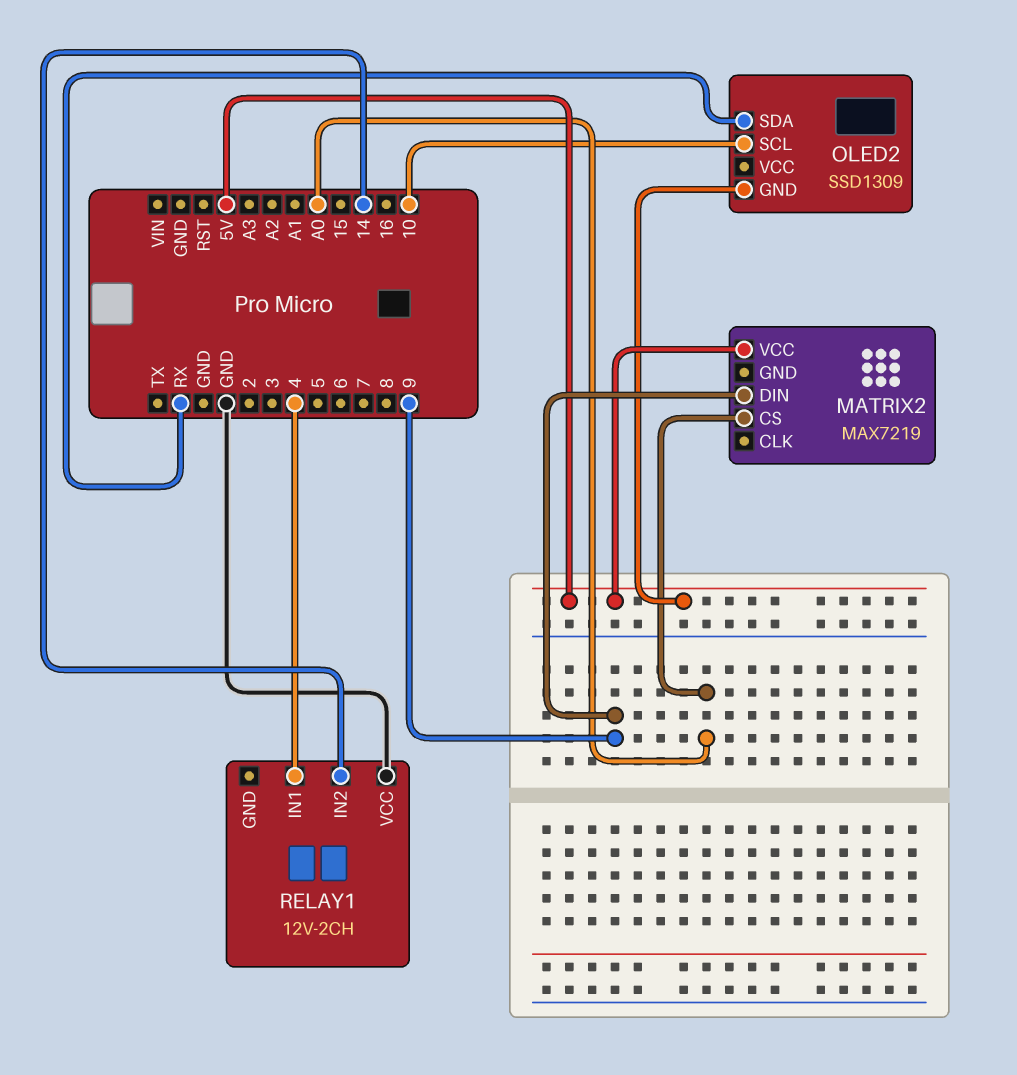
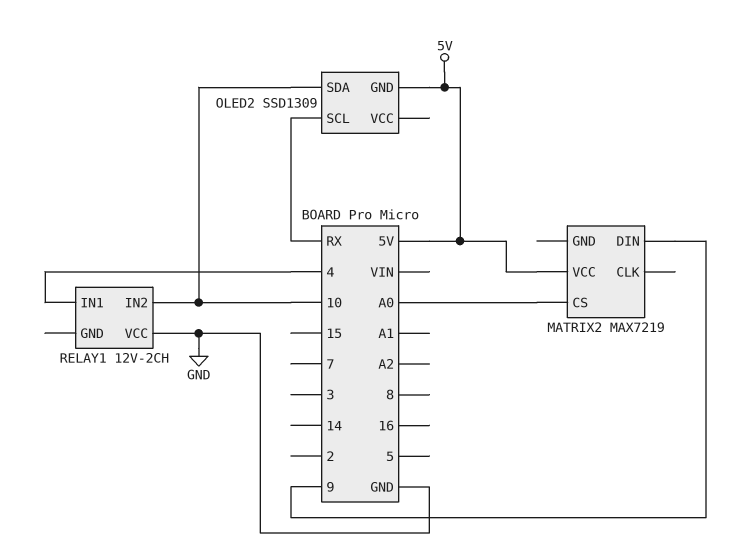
OLED2 pin SCL: 10 -> RX
OLED2 pin SDA: RX -> 10
RELAY1 pin IN2: 14 -> 10

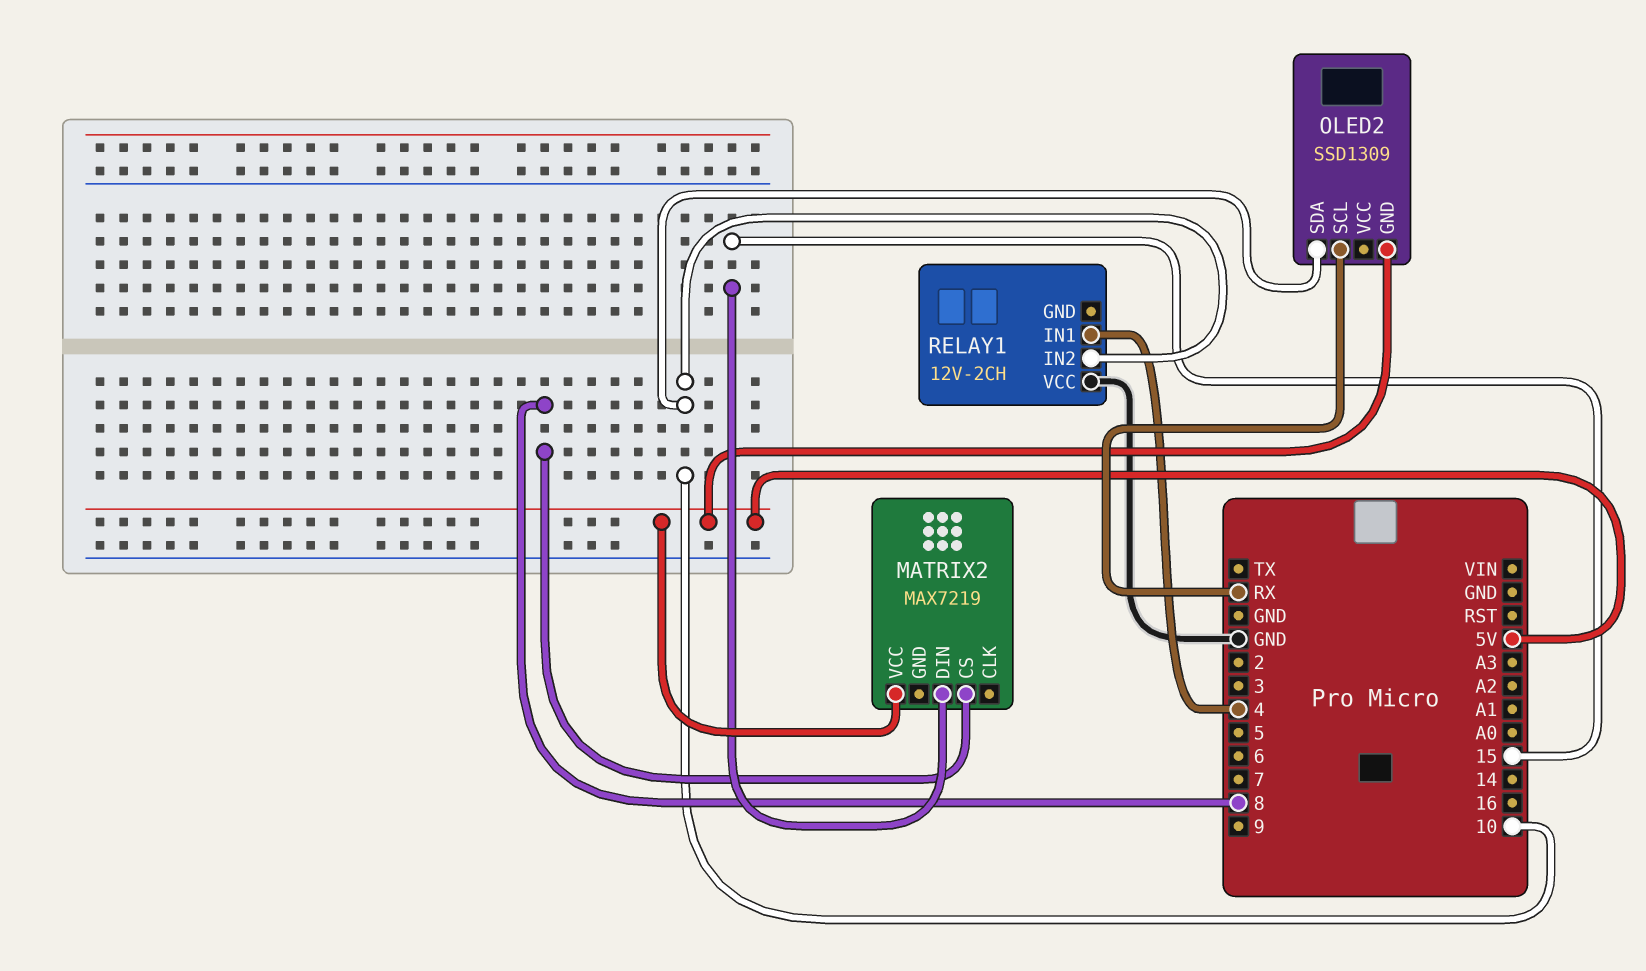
MATRIX2 pin CS: A0 -> 8
MATRIX2 pin DIN: 9 -> 15

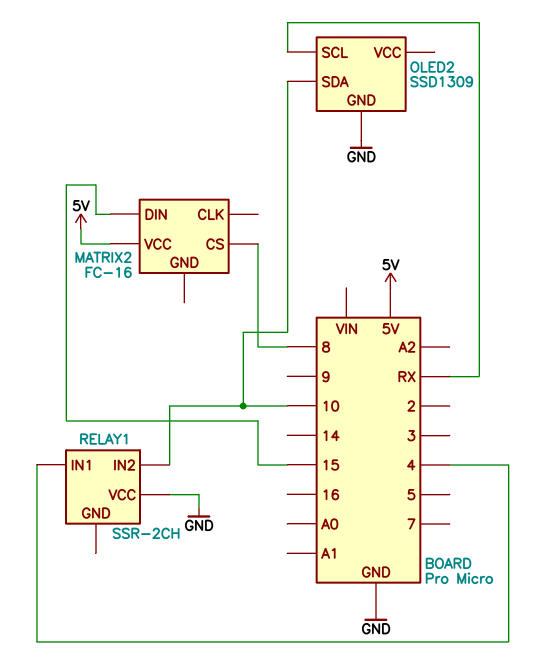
MATRIX2: MAX7219 -> FC-16
OLED2 pin GND: 5V -> GND
RELAY1: 12V-2CH -> SSR-2CH

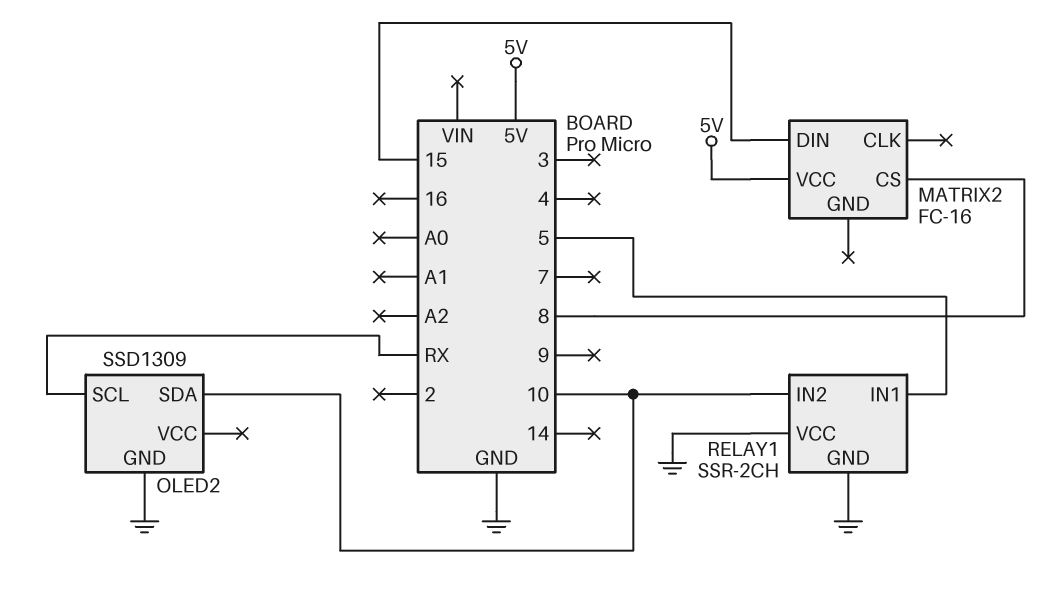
RELAY1 pin GND: none -> GND
RELAY1 pin IN1: 4 -> 5

